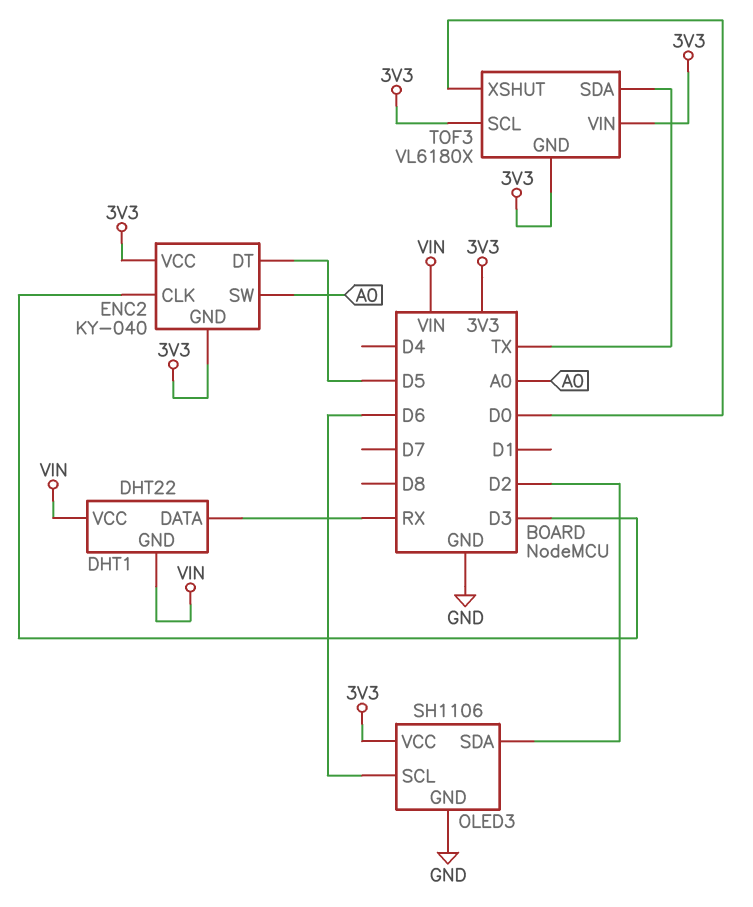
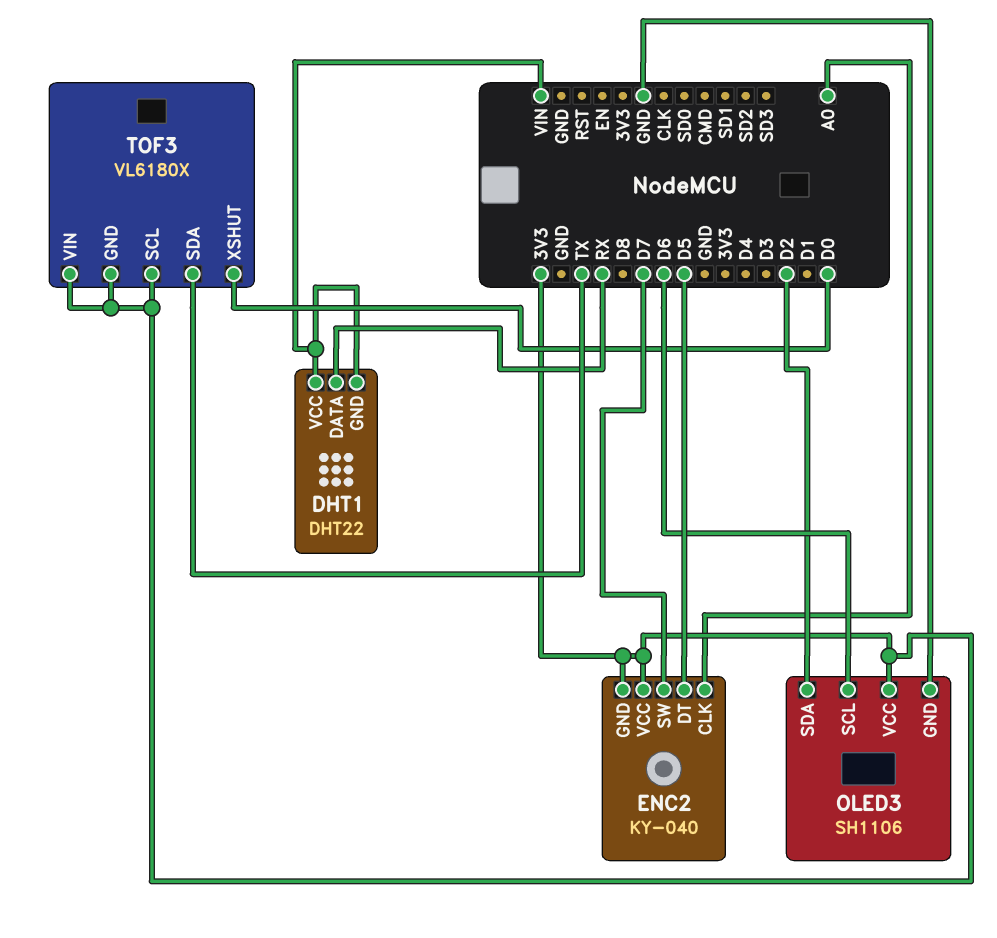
ENC2 pin CLK: D3 -> A0
ENC2 pin SW: A0 -> D7

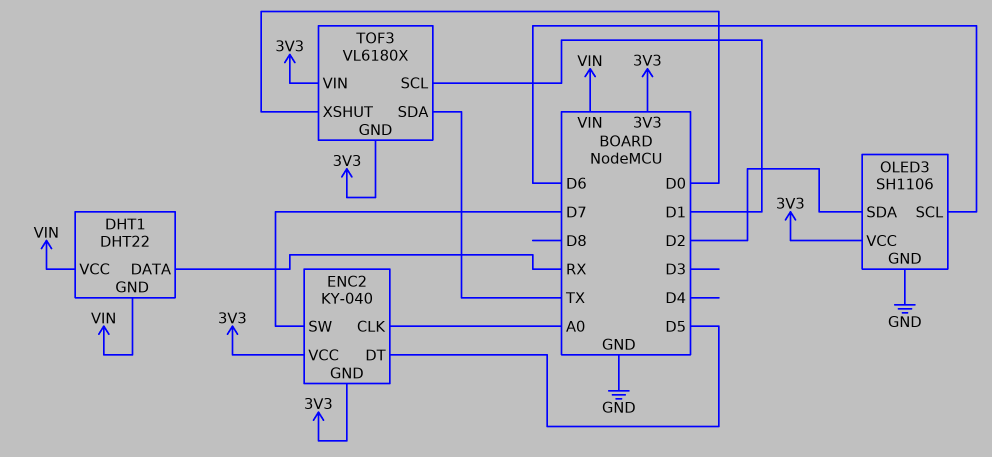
TOF3 pin SCL: 3V3 -> D1

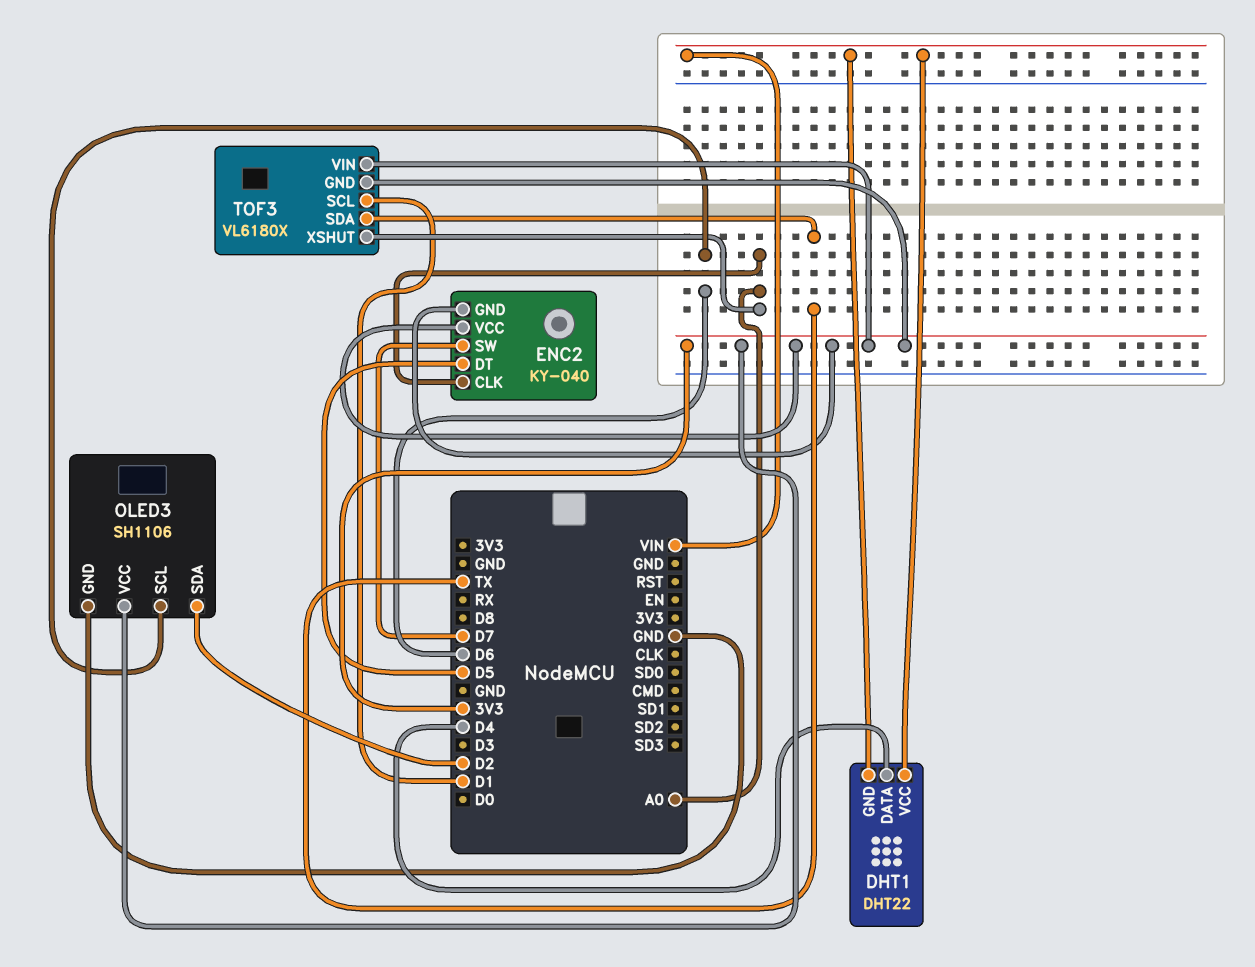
DHT1 pin DATA: RX -> D4
TOF3 pin XSHUT: D0 -> A0

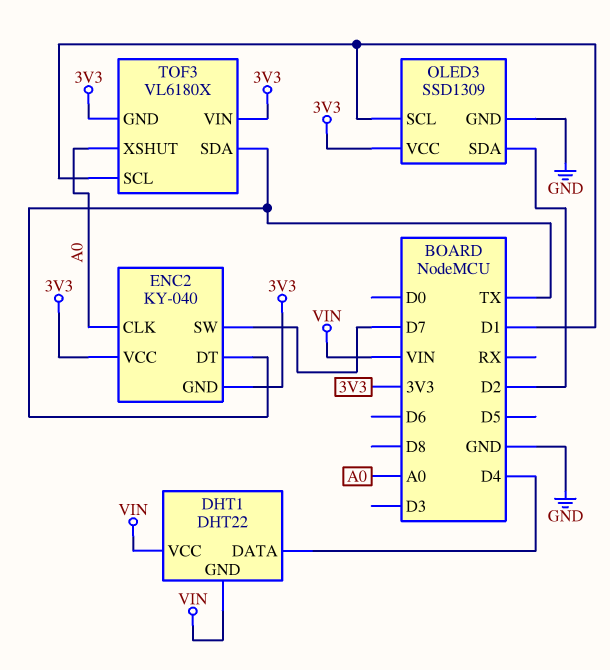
ENC2 pin DT: D5 -> TX
OLED3: SH1106 -> SSD1309
OLED3 pin SCL: D6 -> D1

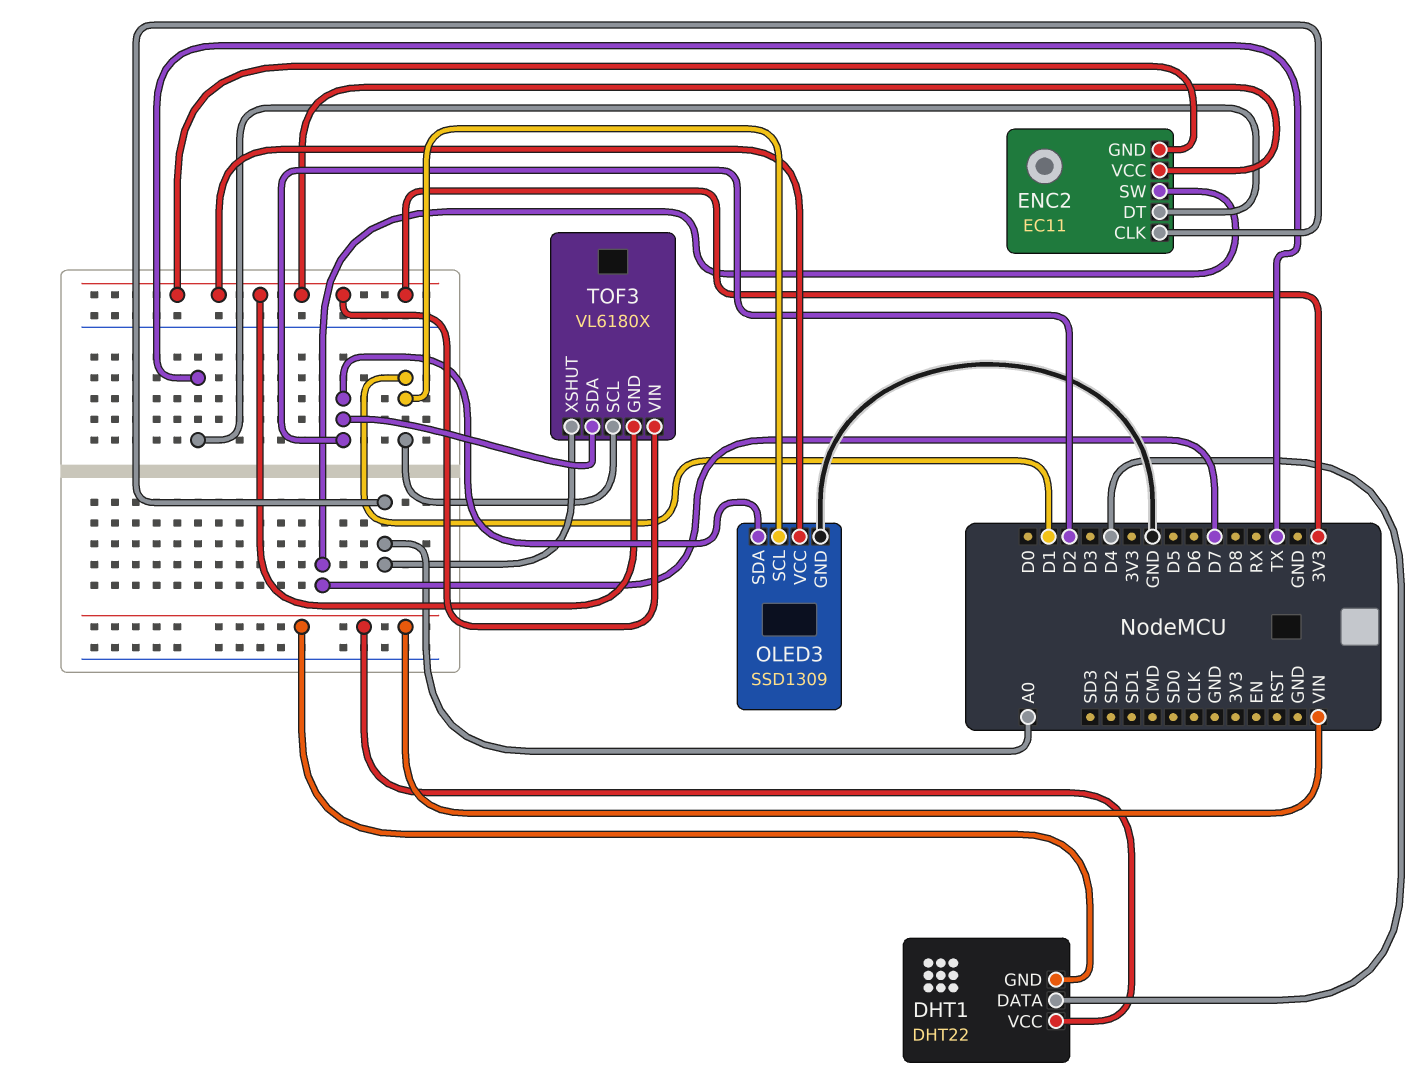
ENC2: KY-040 -> EC11
TOF3 pin SDA: TX -> D2

